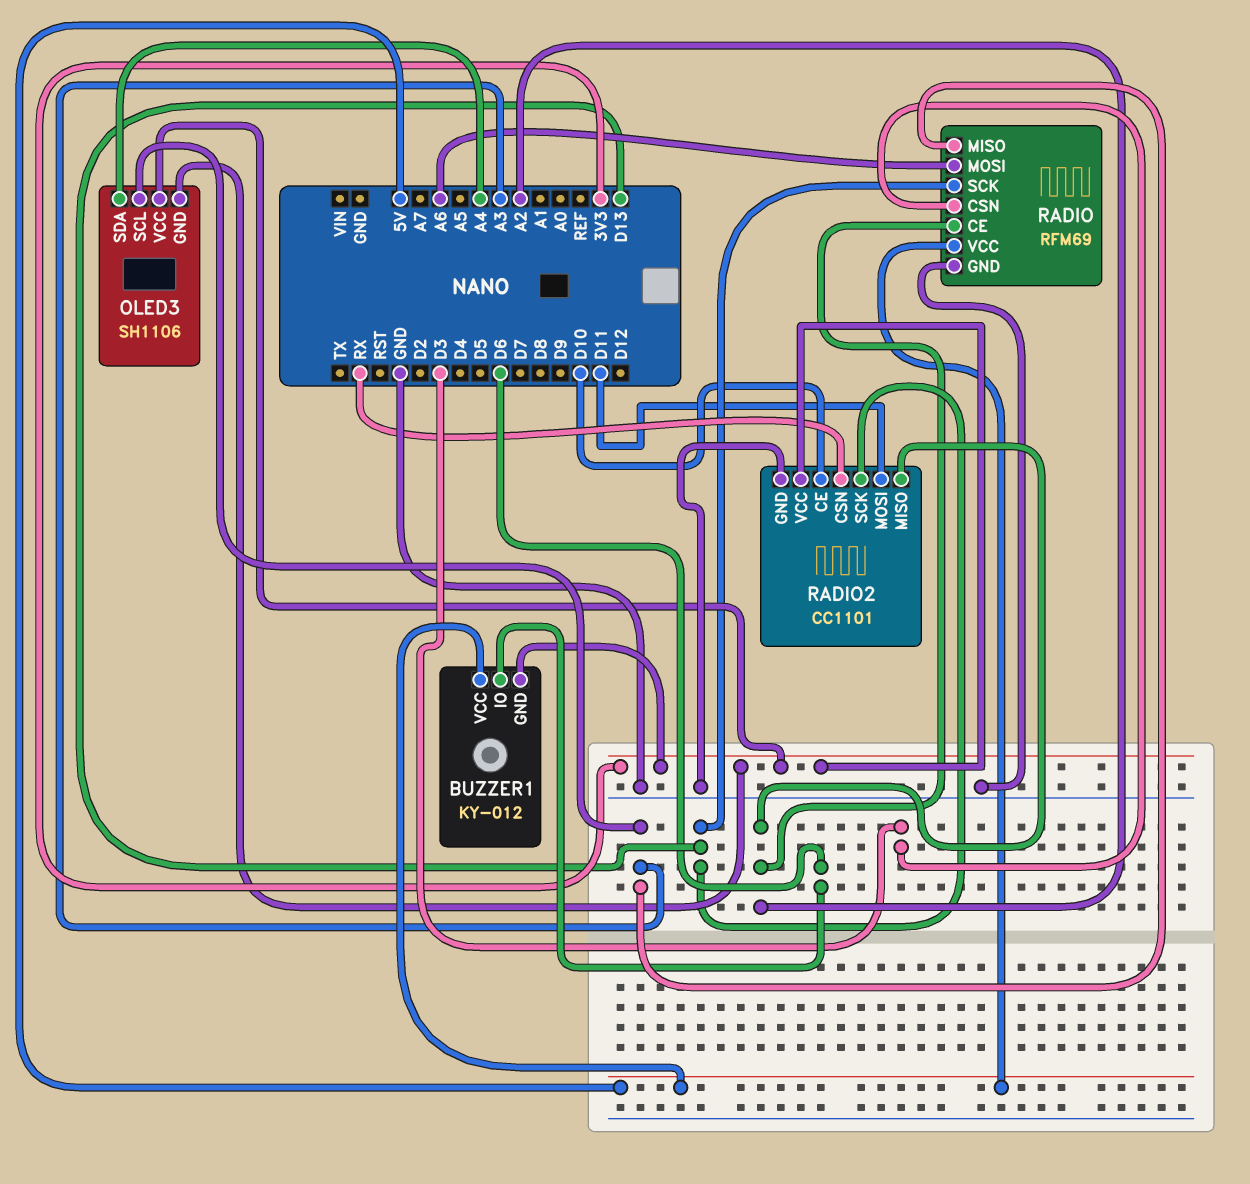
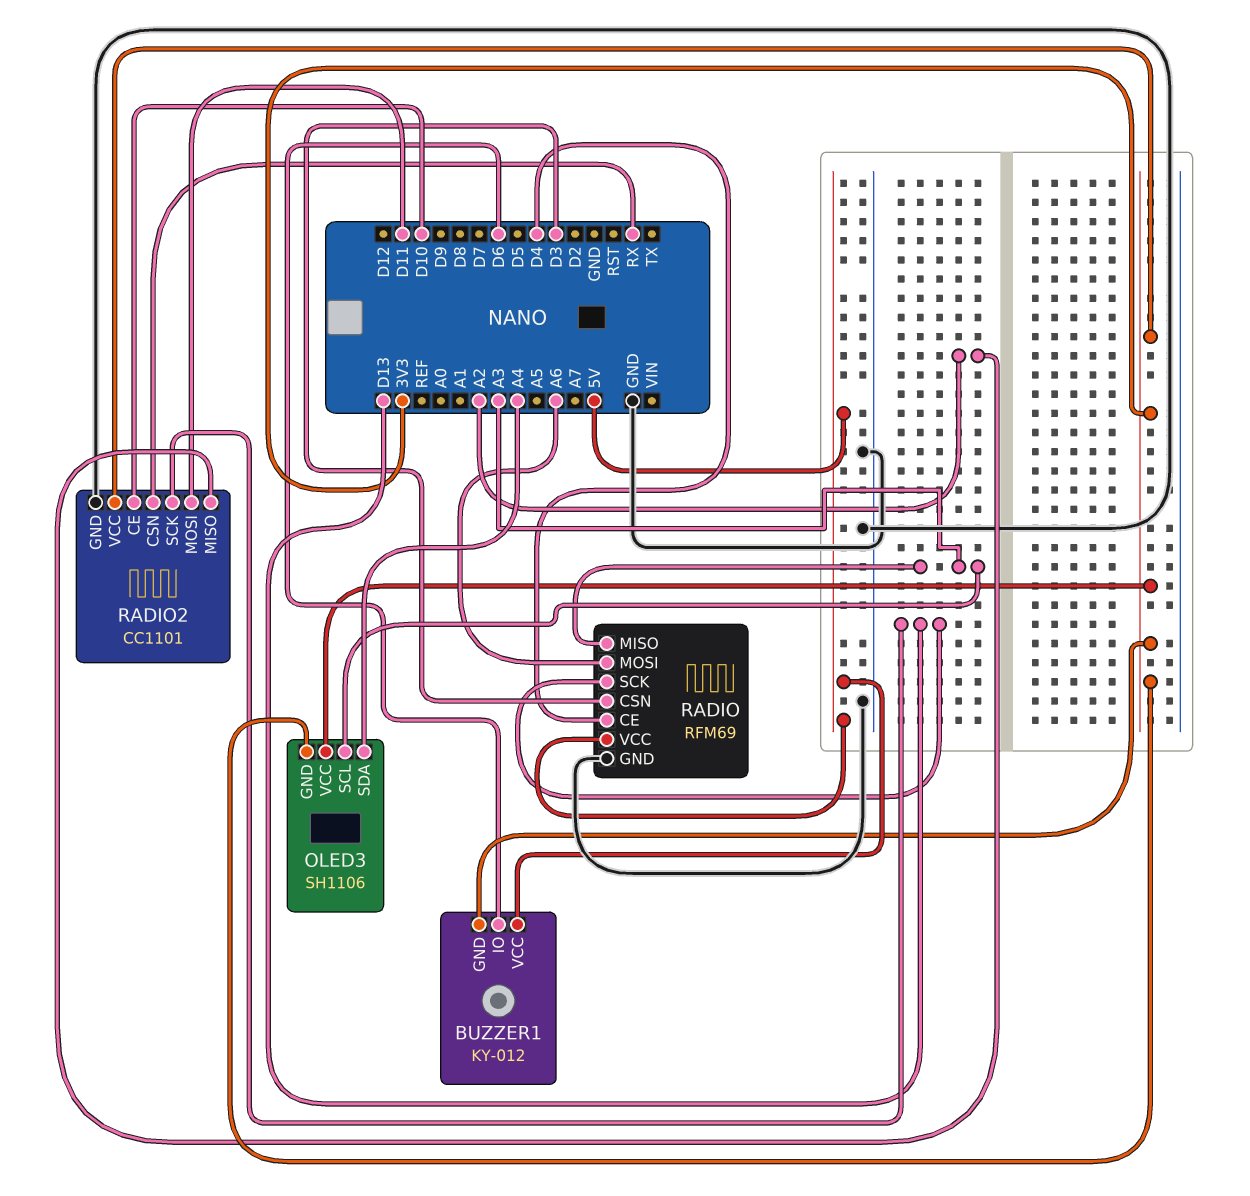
RADIO pin CE: A2 -> D4

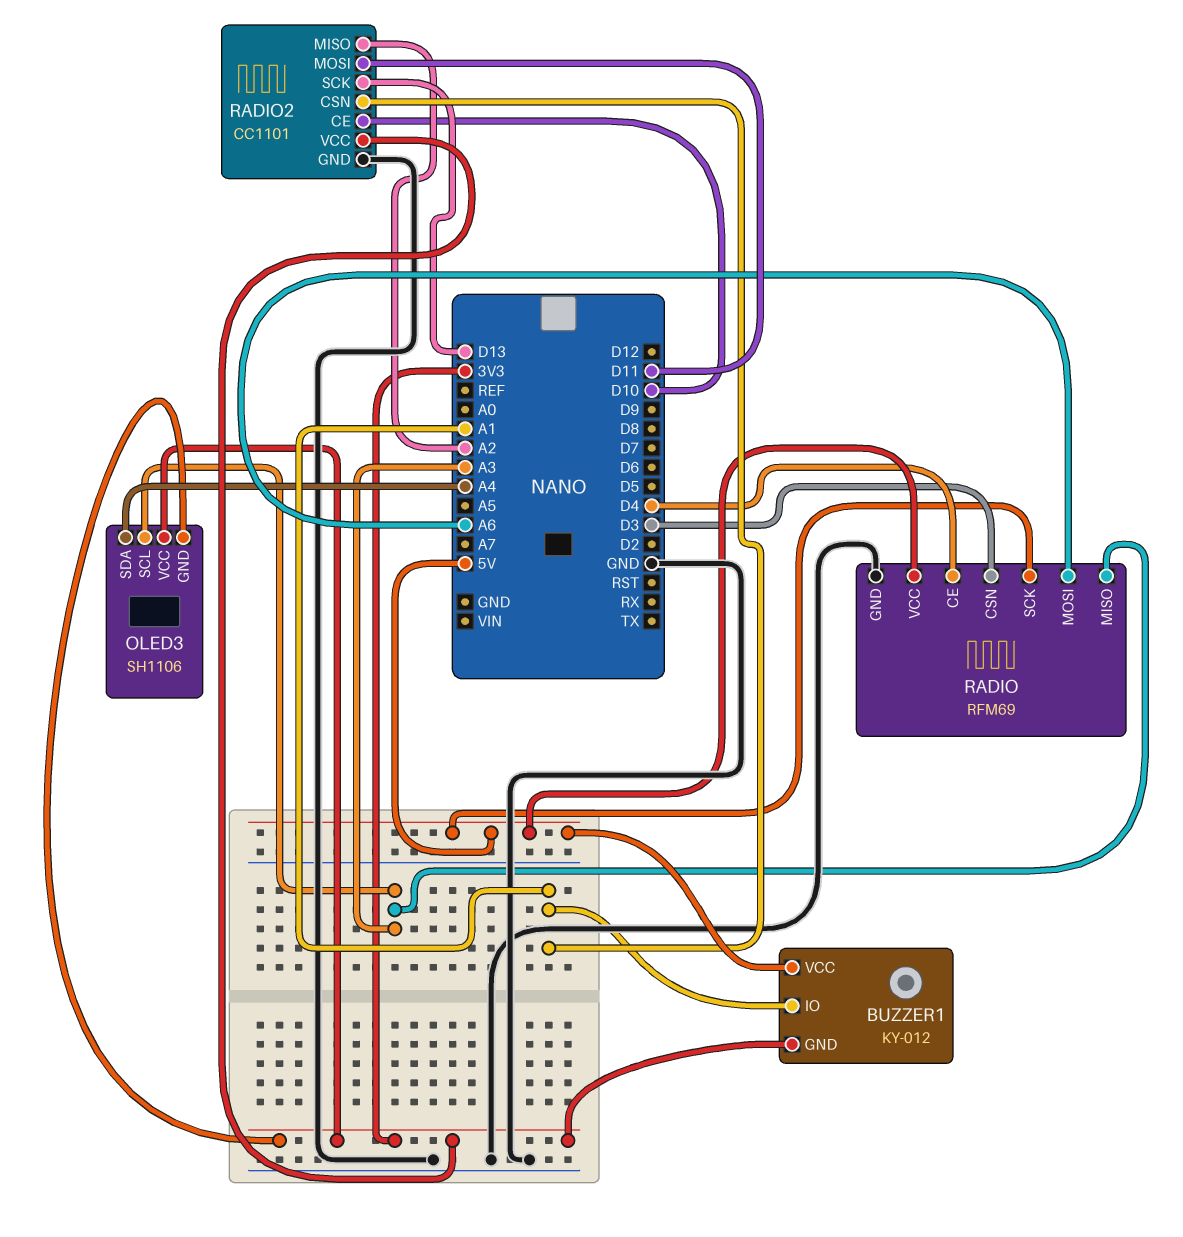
BUZZER1 pin IO: D6 -> A1
RADIO pin SCK: D13 -> 5V
RADIO2 pin CSN: RX -> A1

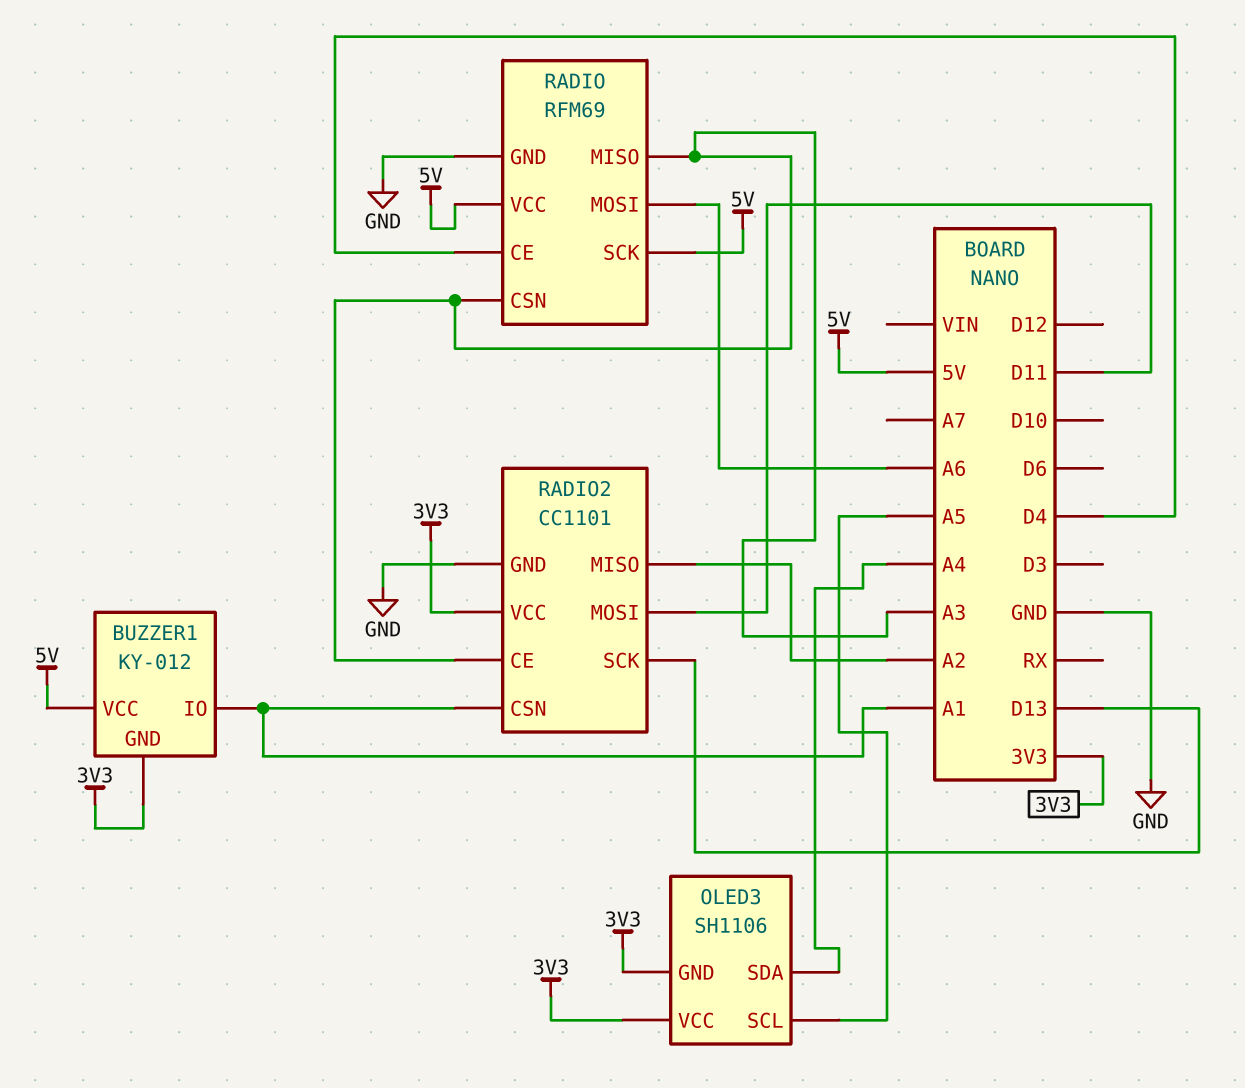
OLED3 pin SCL: A3 -> A5
RADIO pin CSN: D3 -> A3
RADIO2 pin CE: D10 -> A3

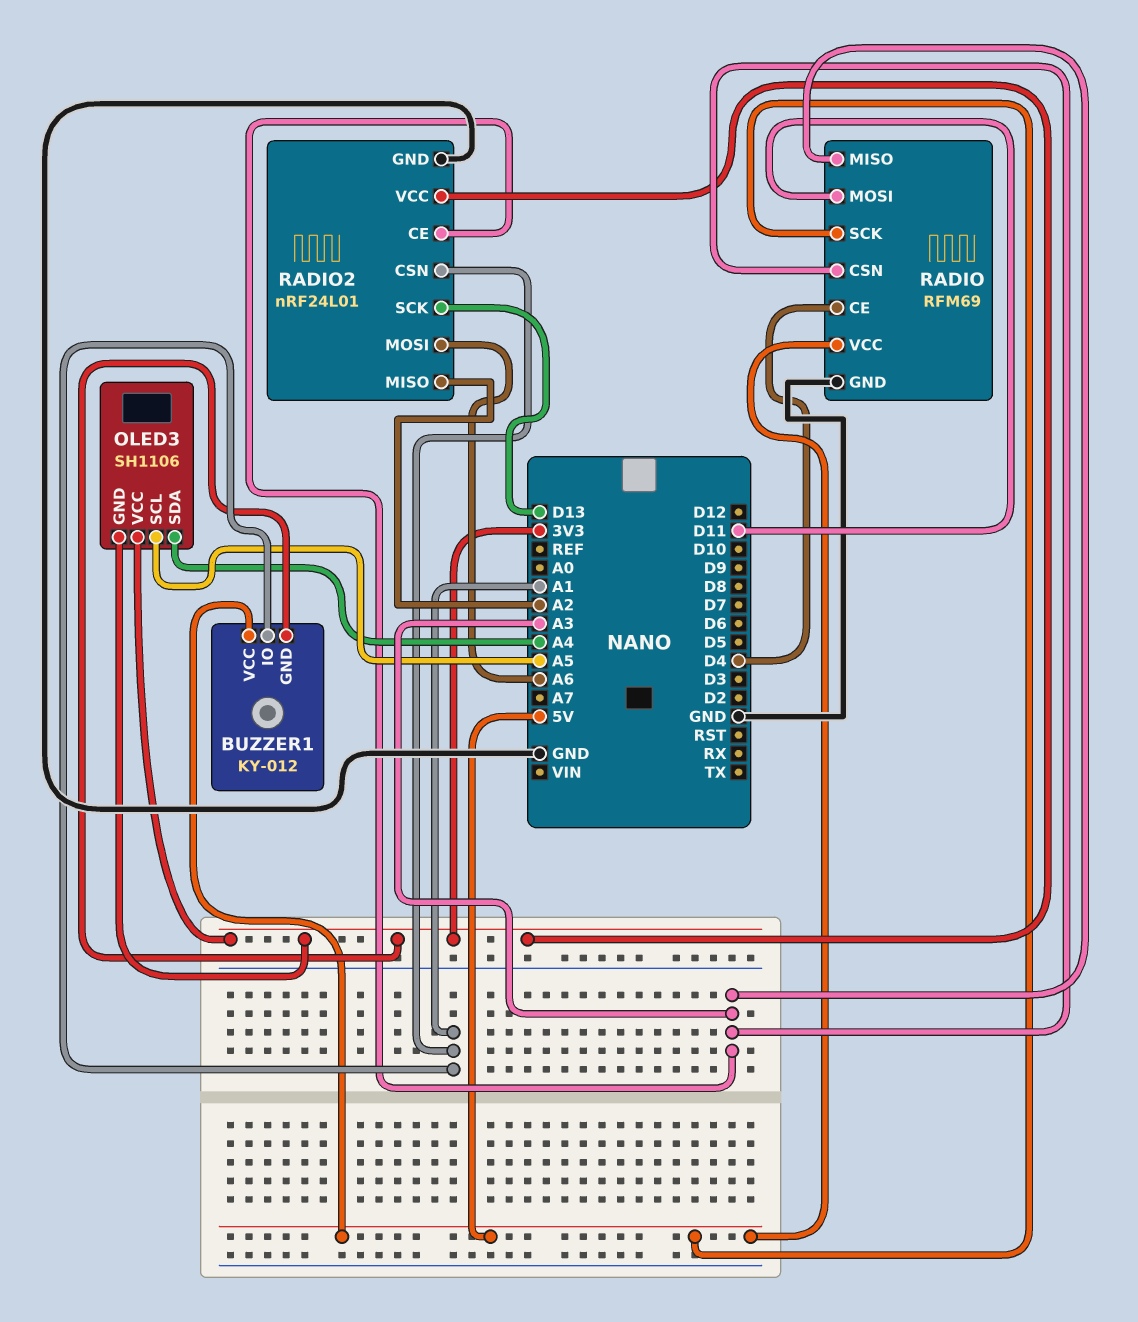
RADIO pin MOSI: A6 -> D11
RADIO2: CC1101 -> nRF24L01
RADIO2 pin MOSI: D11 -> A6

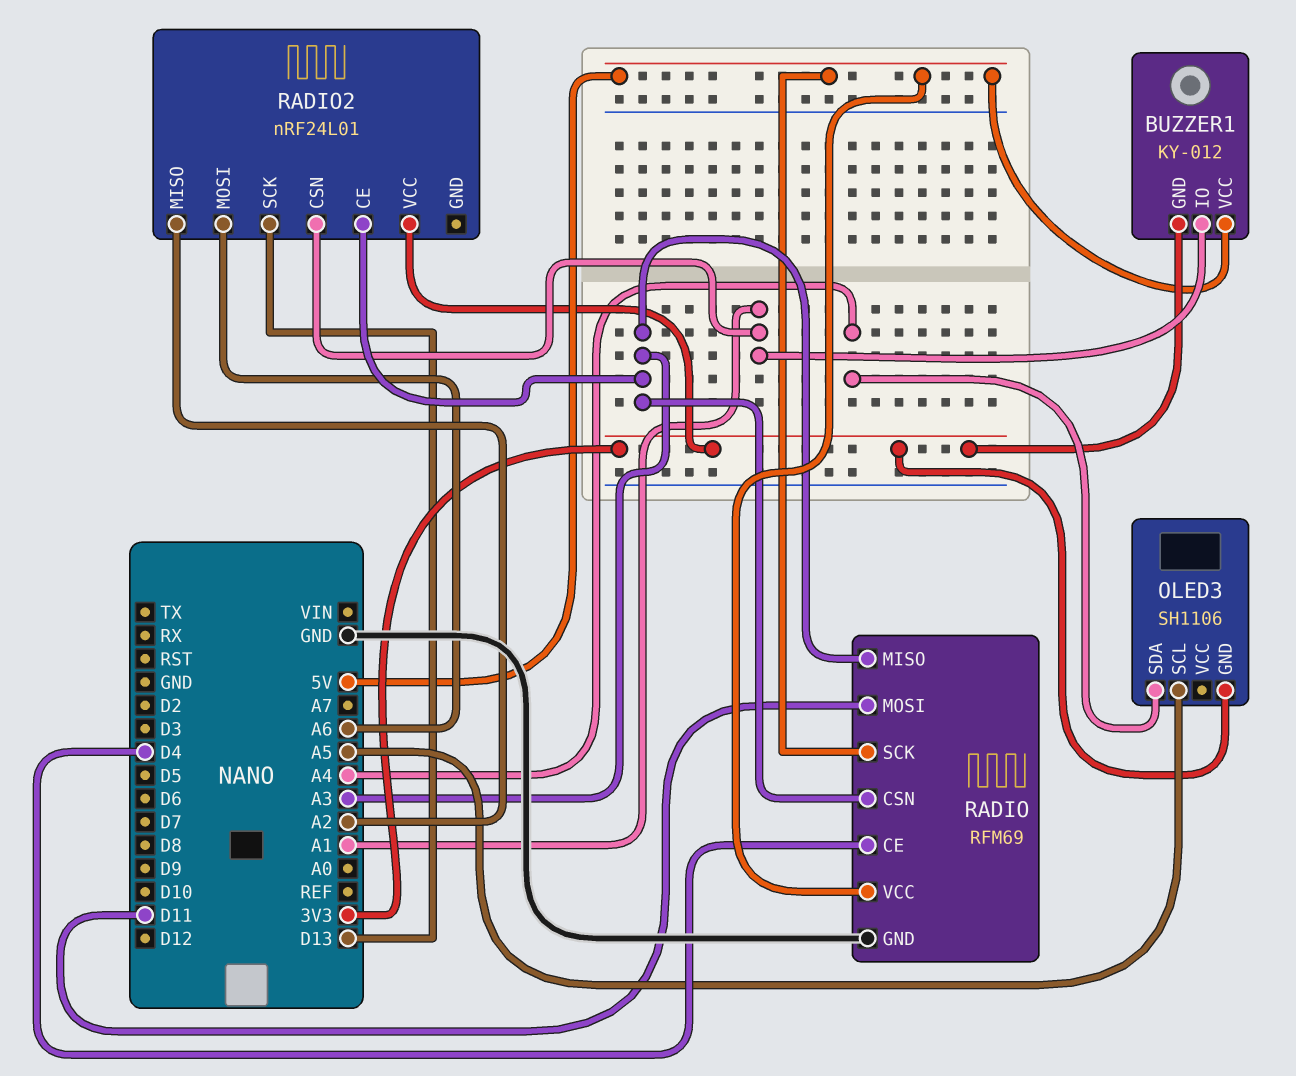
OLED3 pin VCC: 3V3 -> none
RADIO2 pin GND: GND -> none

